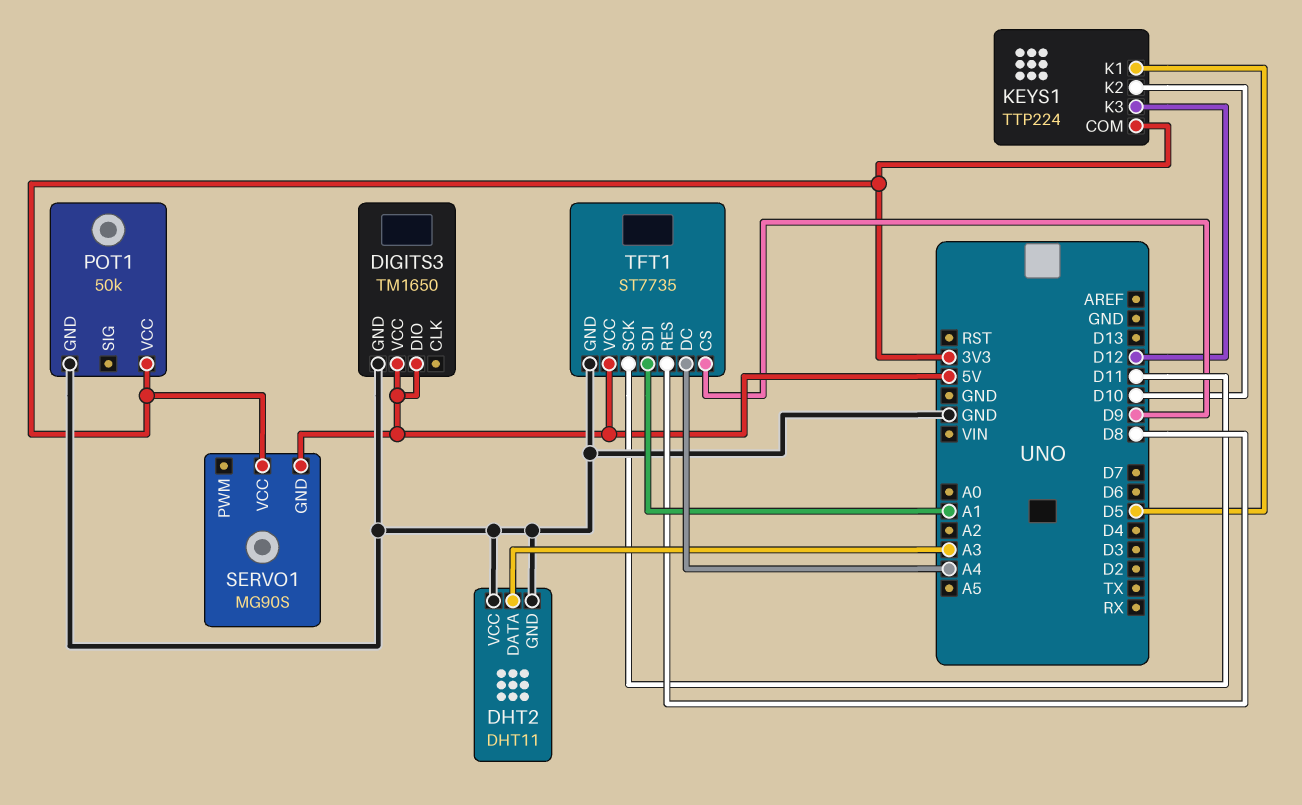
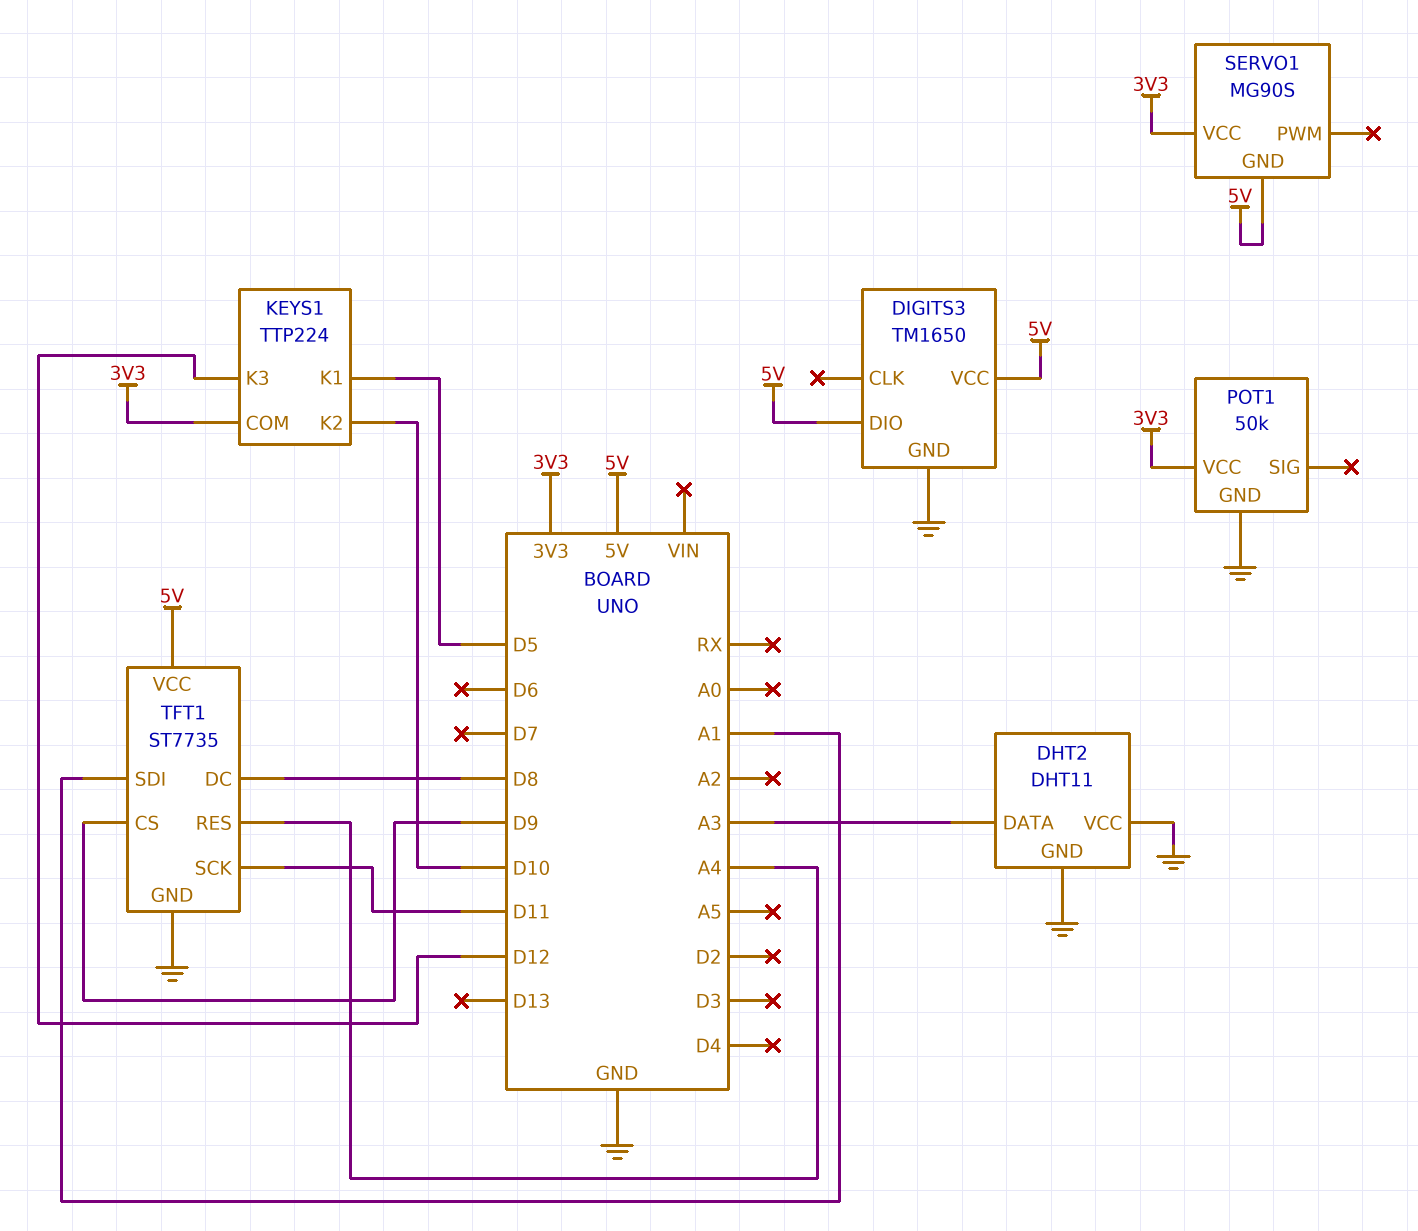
TFT1 pin DC: A4 -> D8
TFT1 pin RES: D8 -> A4

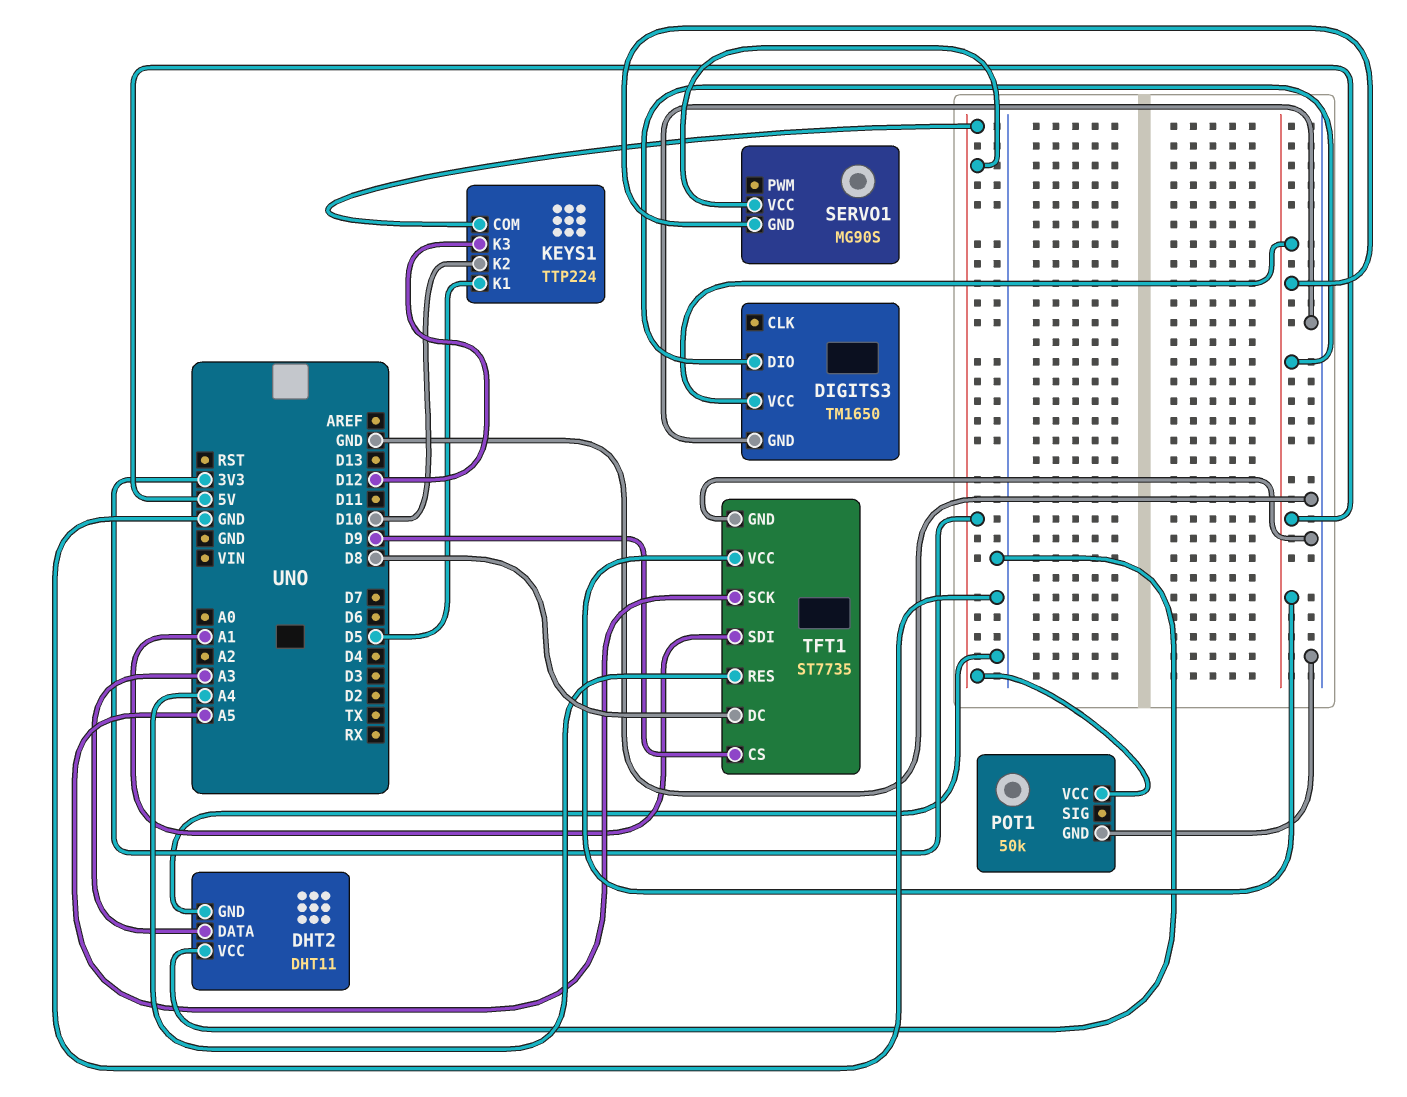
TFT1 pin SCK: D11 -> A5

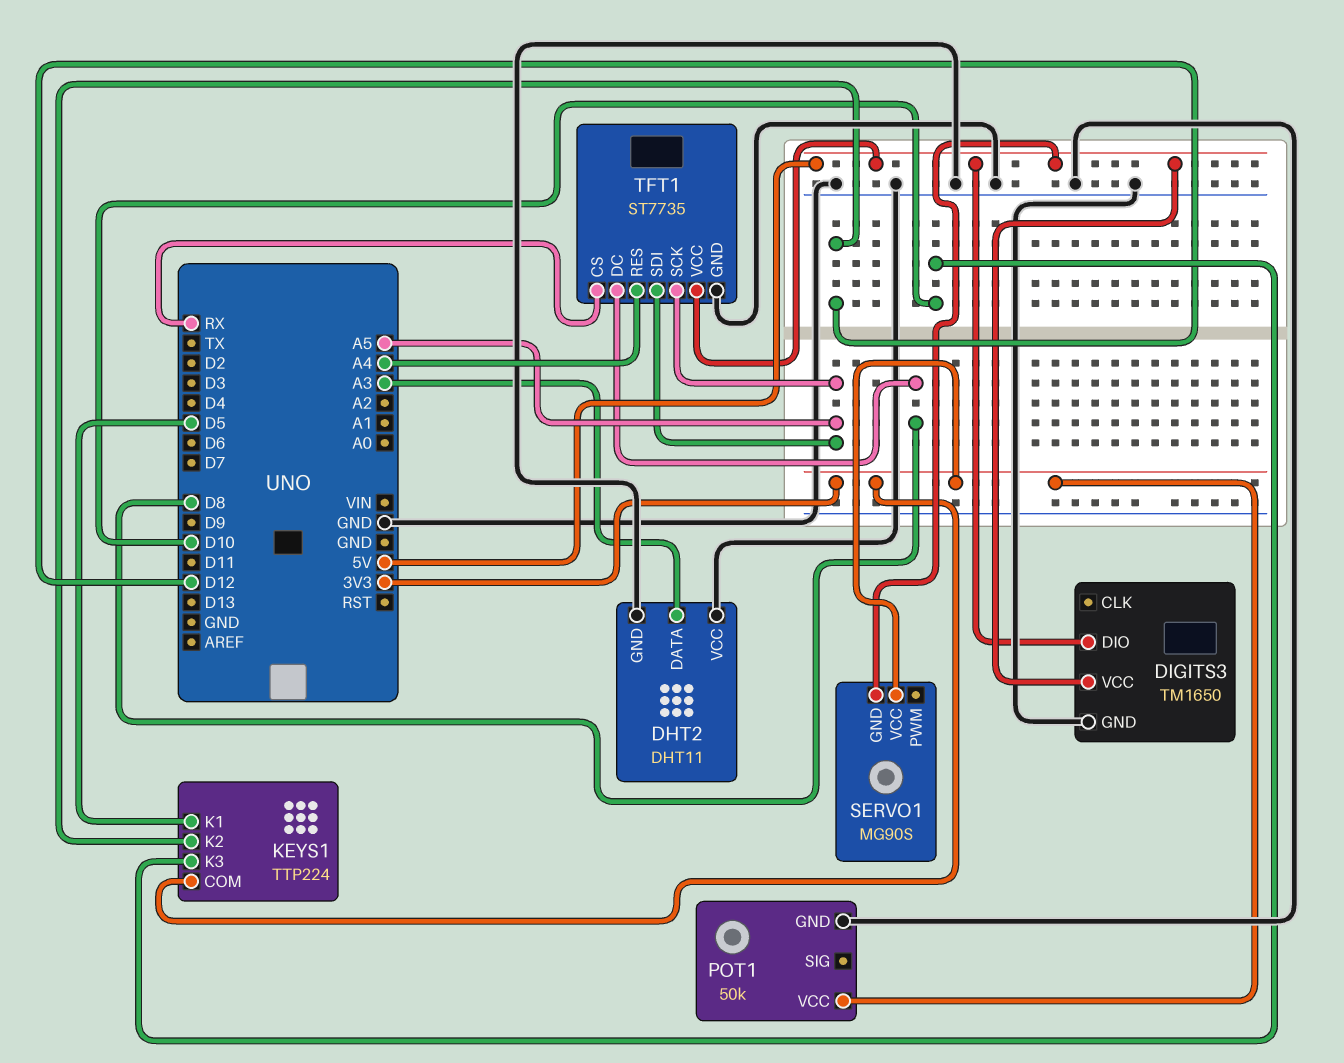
KEYS1 pin K2: D10 -> D12
KEYS1 pin K3: D12 -> D10
TFT1 pin CS: D9 -> RX
TFT1 pin SDI: A1 -> A5

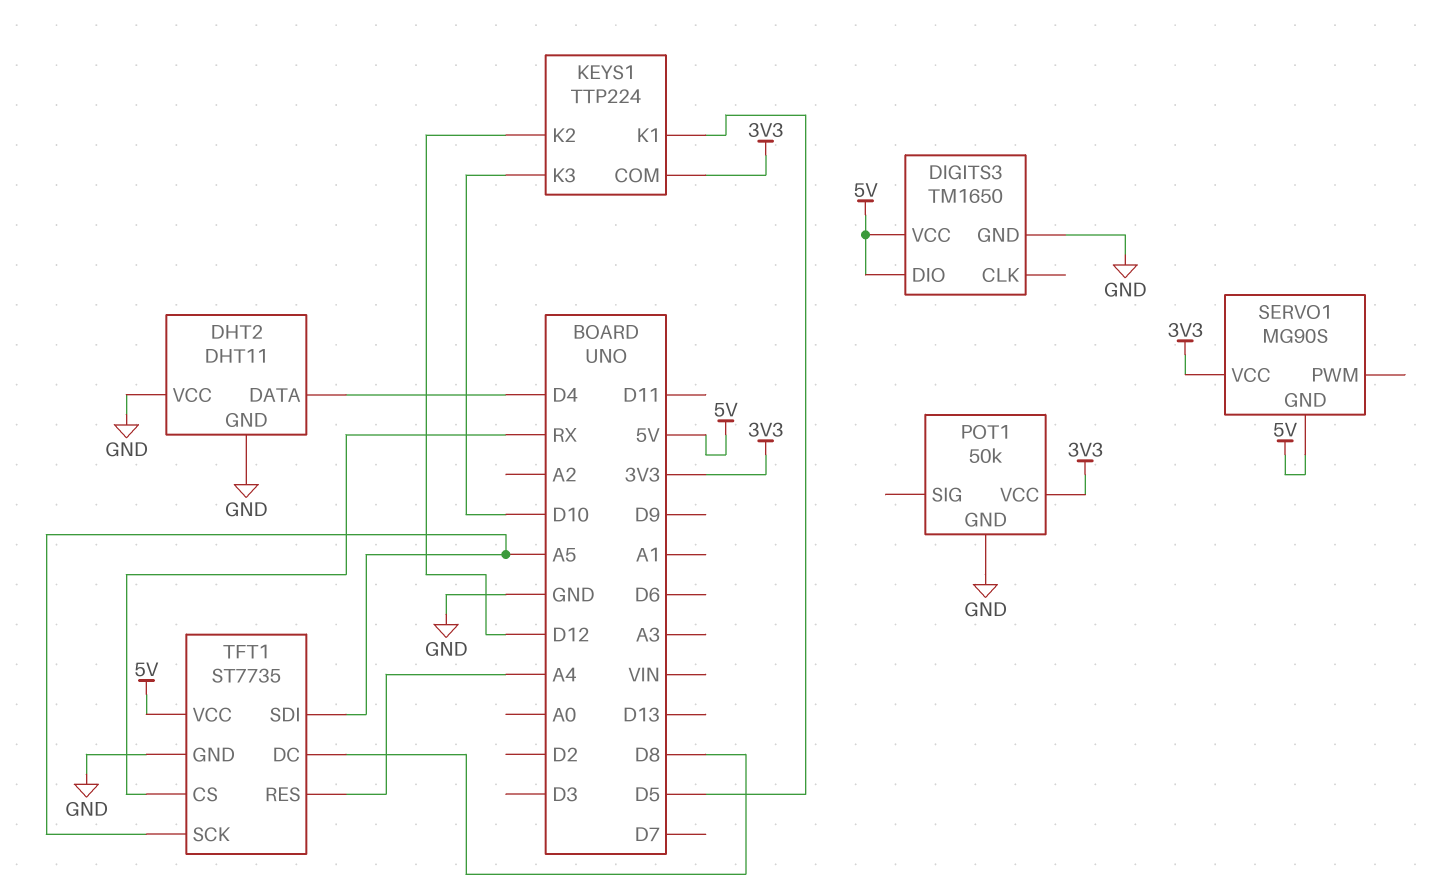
DHT2 pin DATA: A3 -> D4

